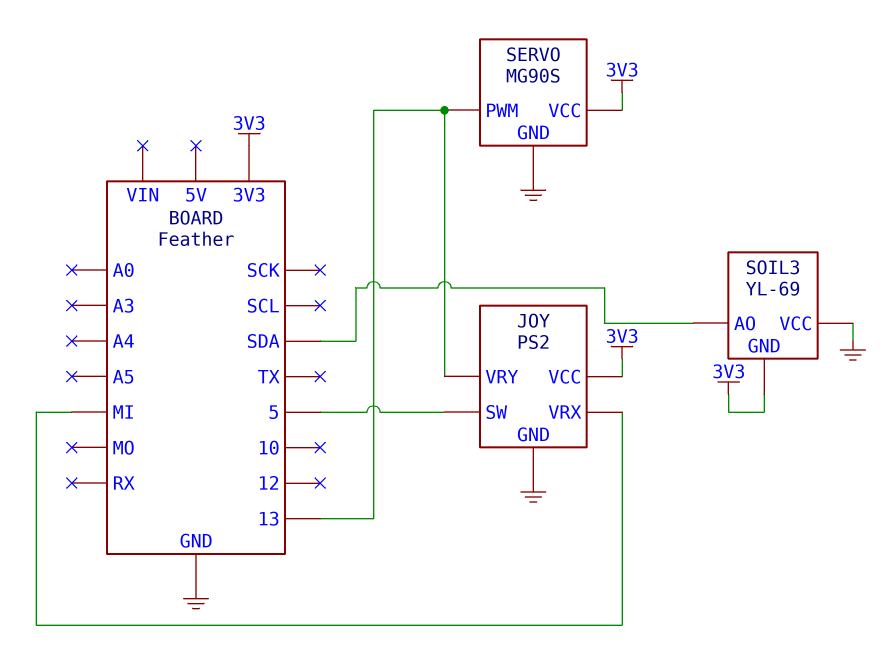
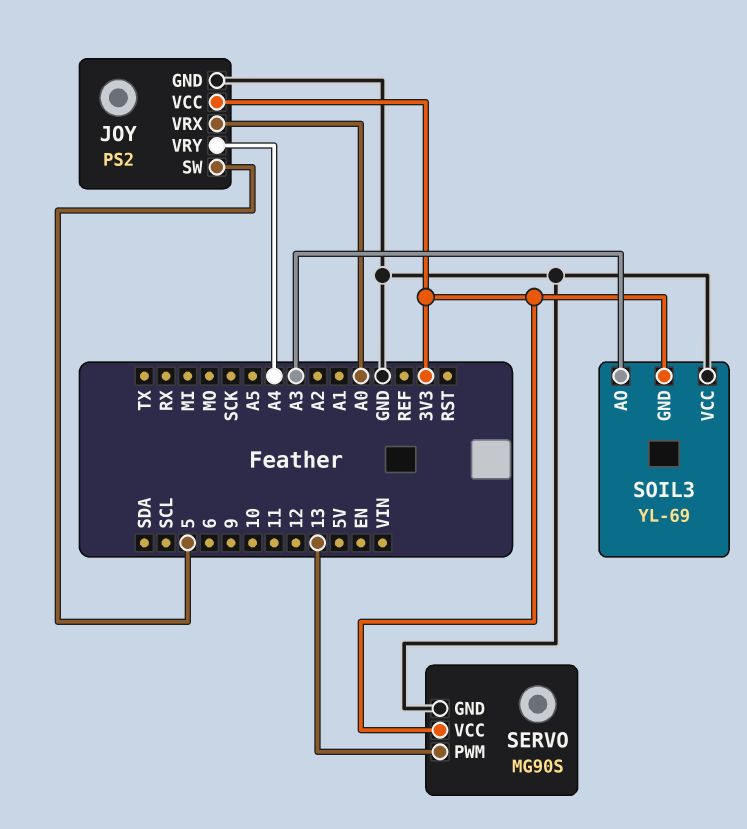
JOY pin VRX: MI -> A0
JOY pin VRY: 13 -> A4
SOIL3 pin AO: SDA -> A3

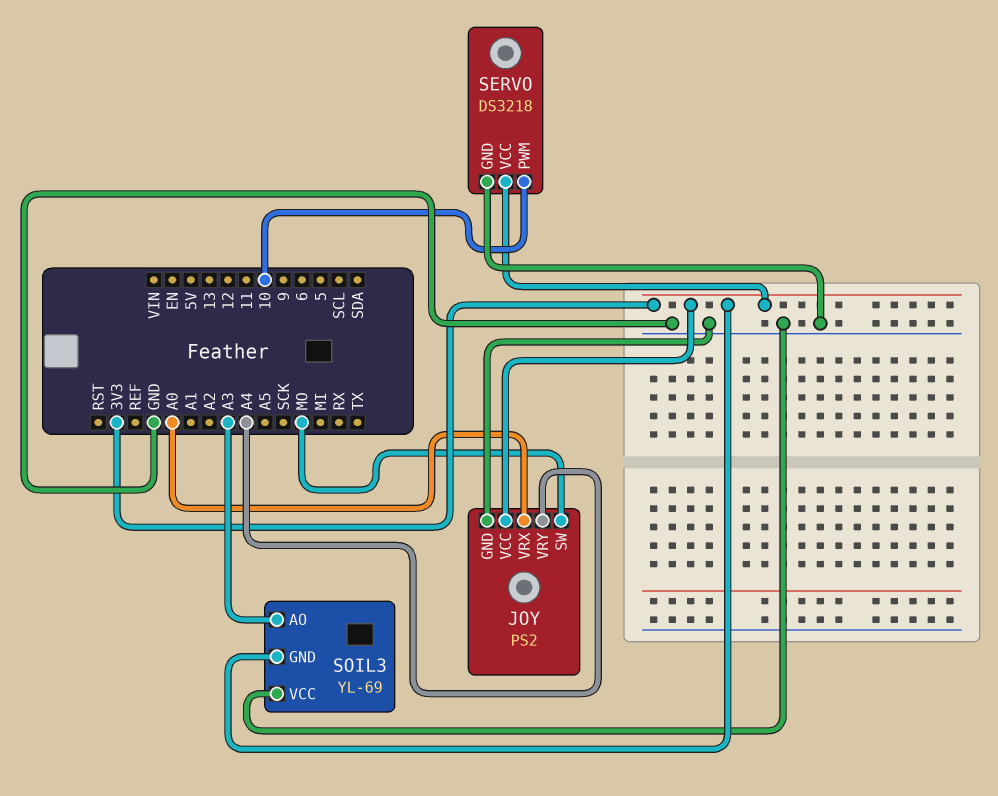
JOY pin SW: 5 -> MO
SERVO: MG90S -> DS3218
SERVO pin PWM: 13 -> 10

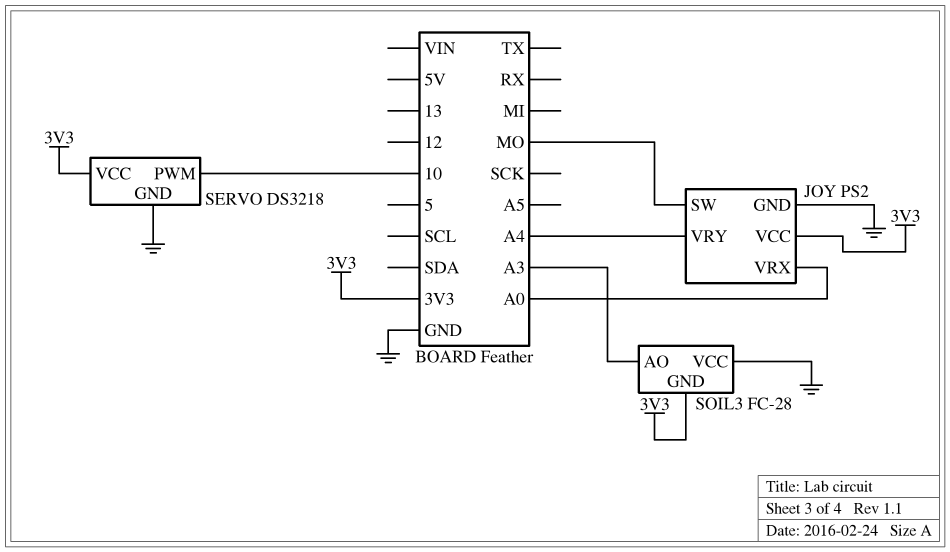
SOIL3: YL-69 -> FC-28

